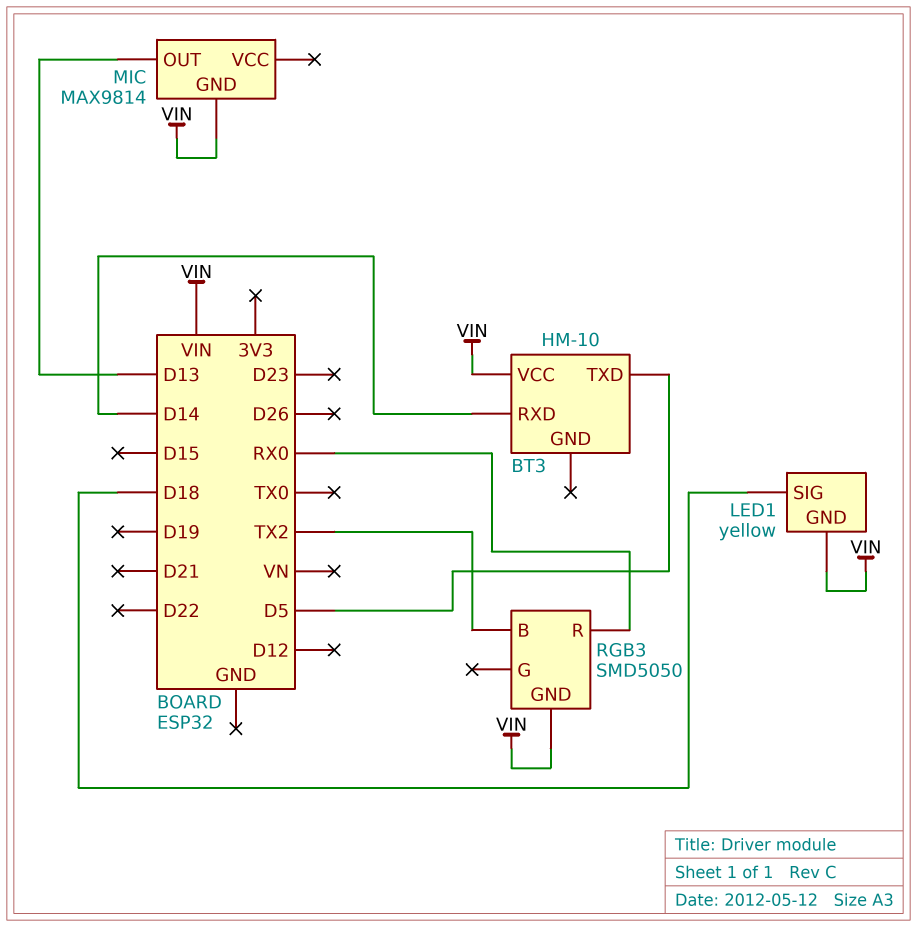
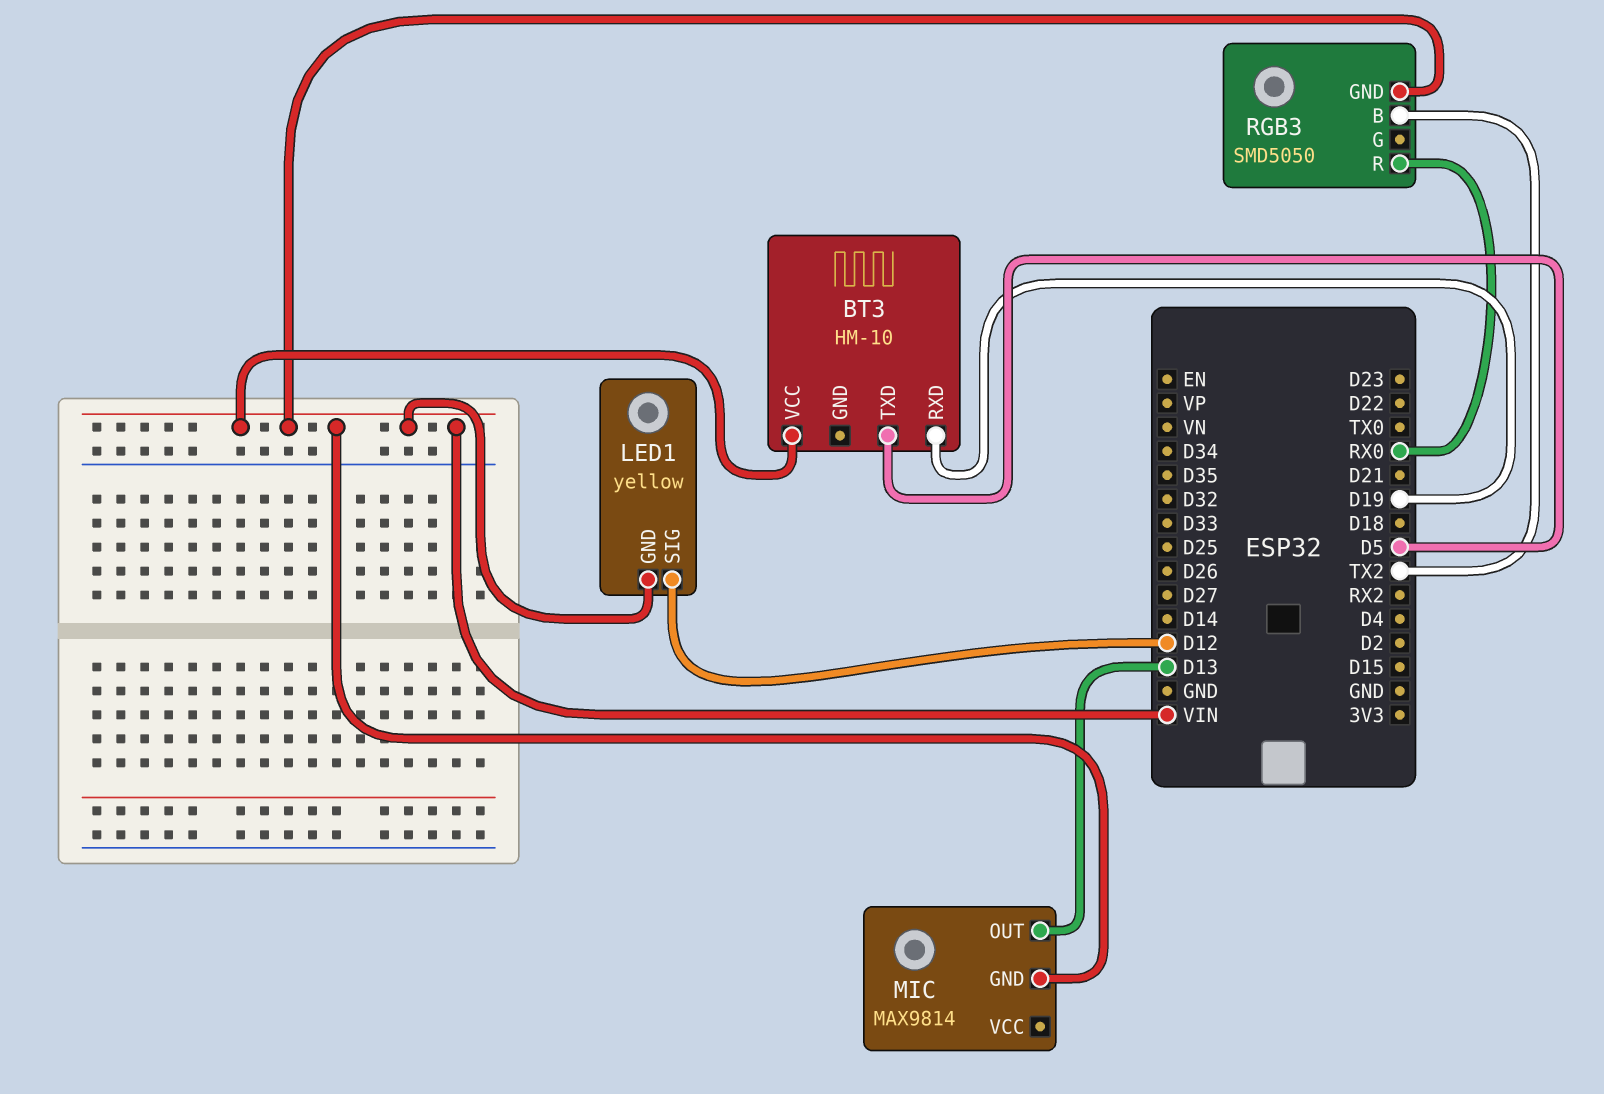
BT3 pin RXD: D14 -> D19
LED1 pin SIG: D18 -> D12

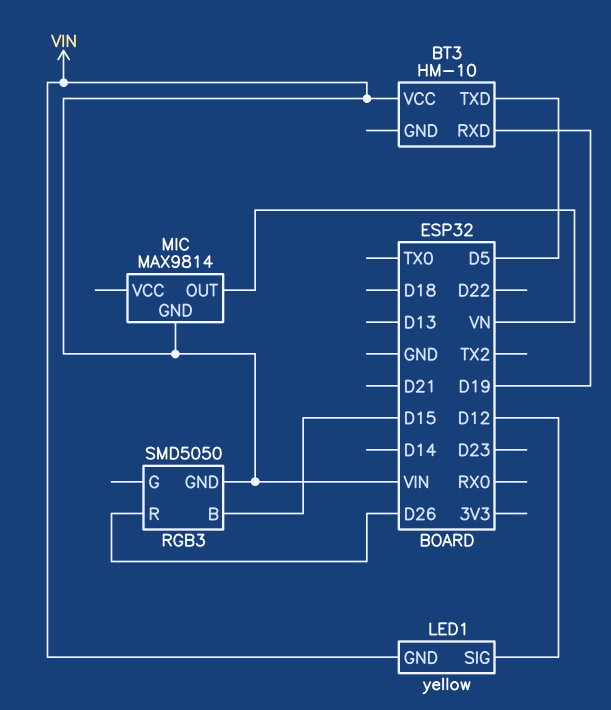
MIC pin OUT: D13 -> VN
RGB3 pin B: TX2 -> D15
RGB3 pin R: RX0 -> D26

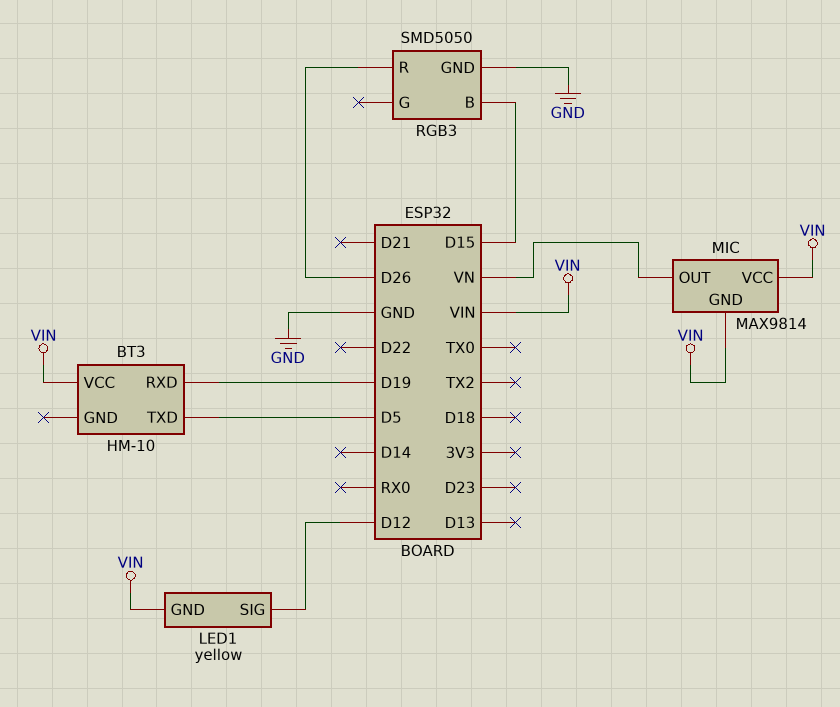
MIC pin VCC: none -> VIN
RGB3 pin GND: VIN -> GND

